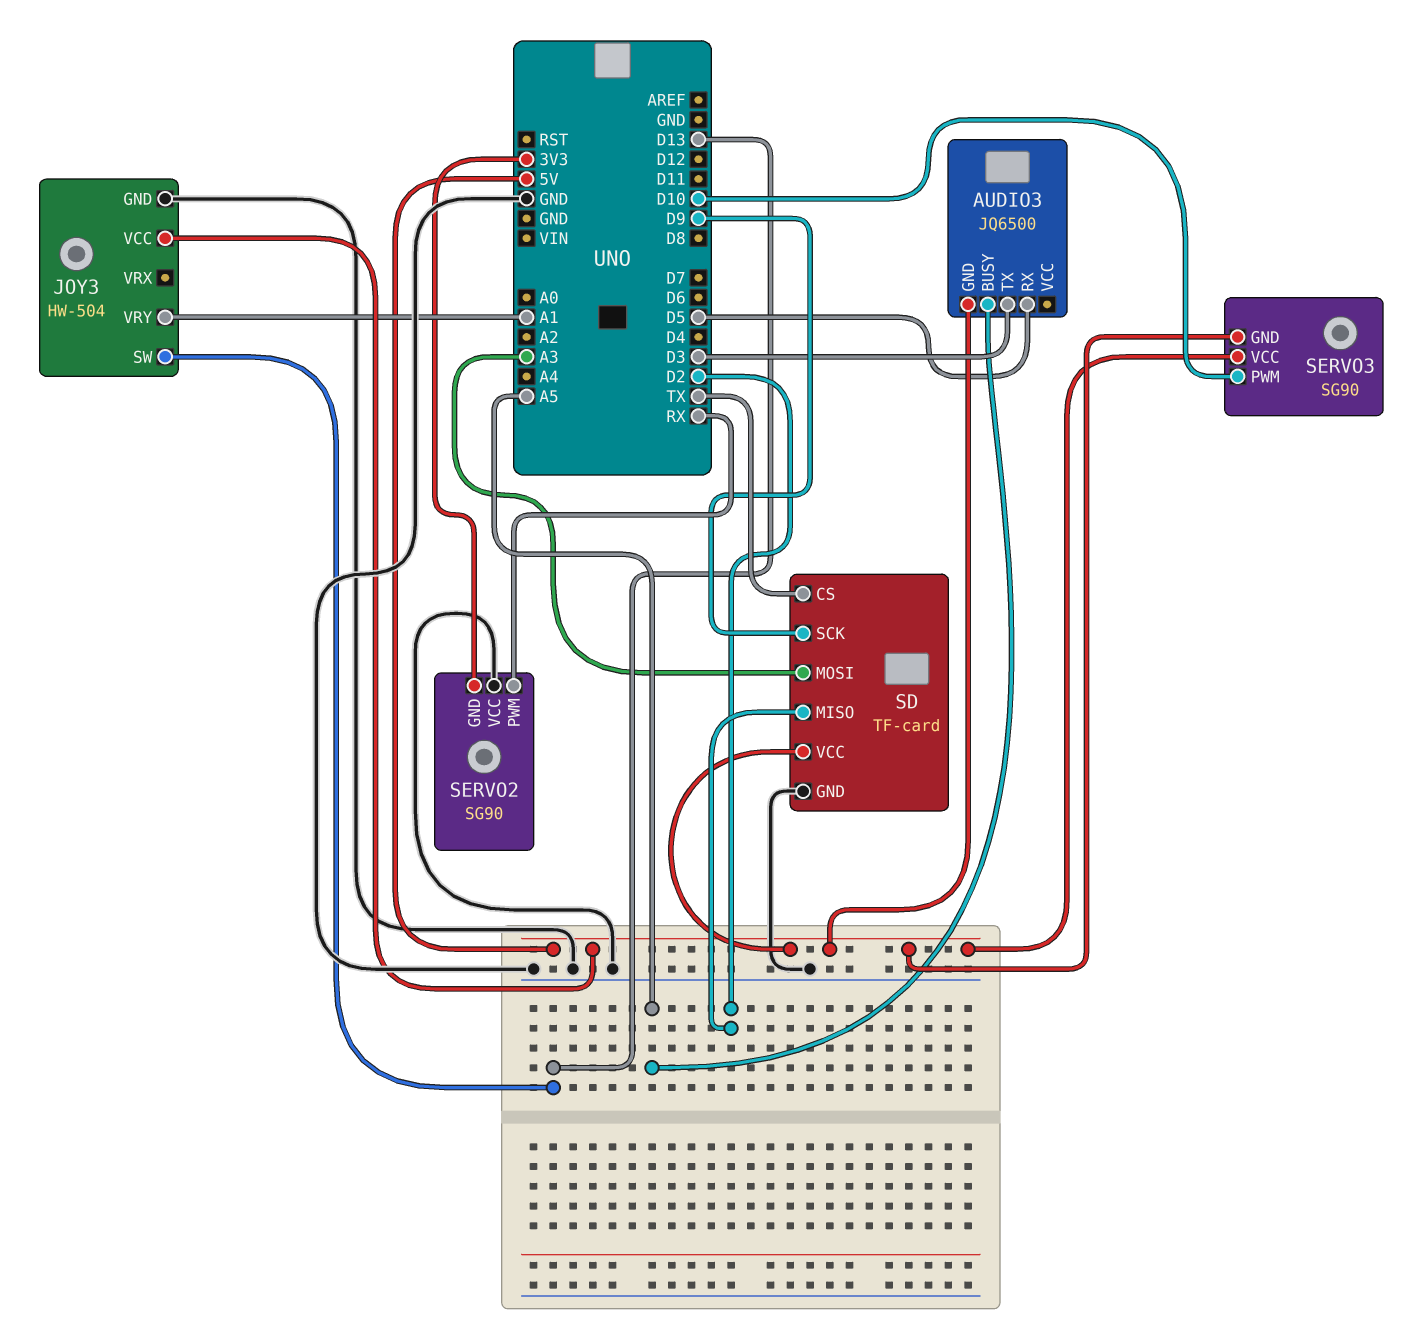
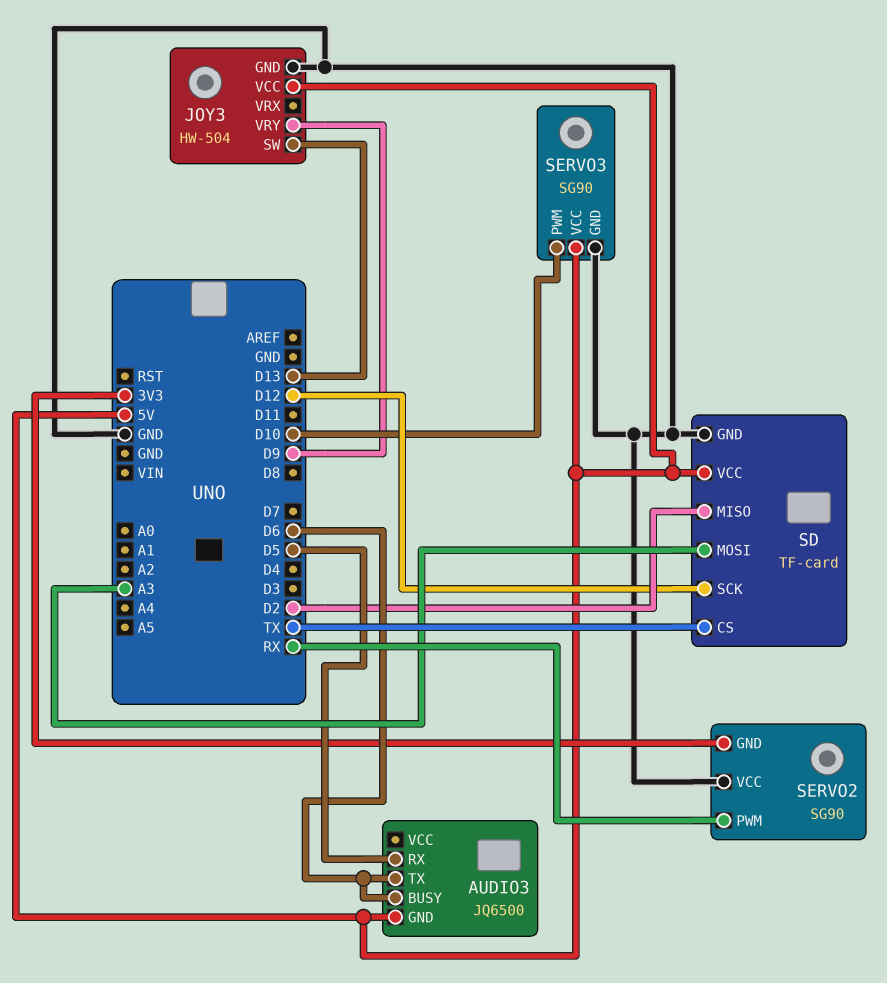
AUDIO3 pin BUSY: A5 -> D6
AUDIO3 pin TX: D3 -> D6
JOY3 pin VRY: A1 -> D9
SD pin SCK: D9 -> D12
SERVO3 pin GND: 5V -> GND

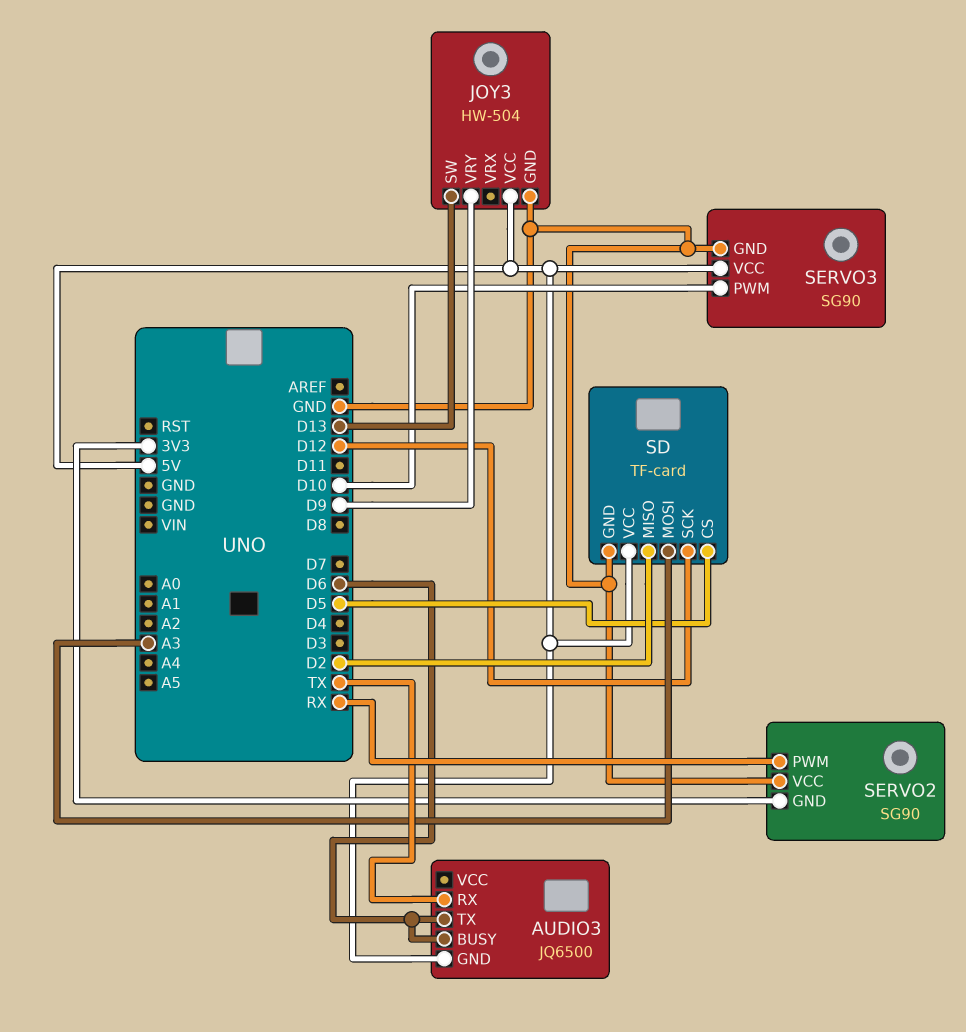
AUDIO3 pin RX: D5 -> TX
SD pin CS: TX -> D5

